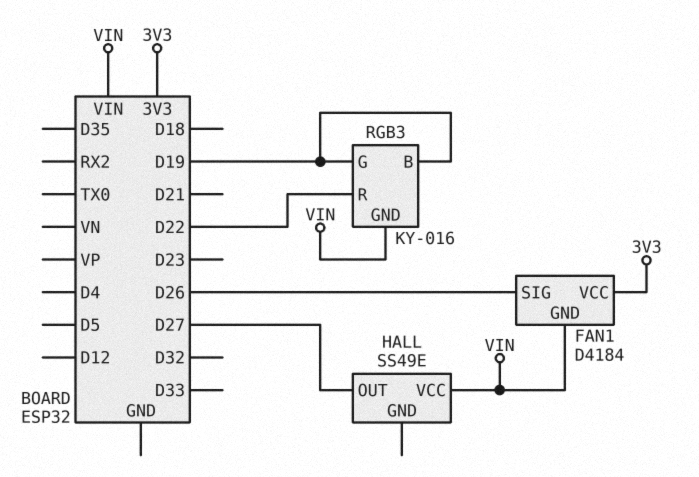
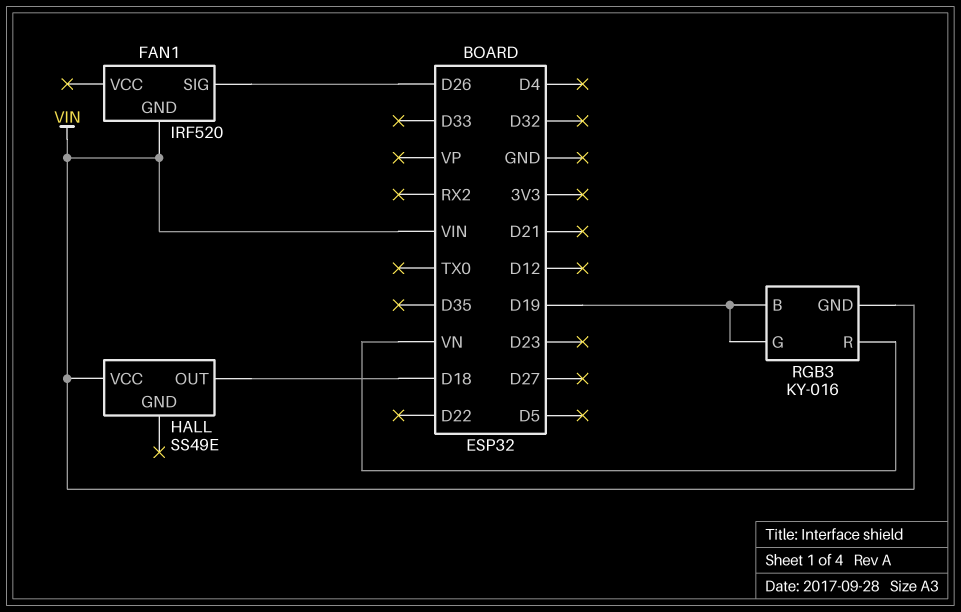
FAN1: D4184 -> IRF520
FAN1 pin VCC: 3V3 -> none
HALL pin OUT: D27 -> D18
RGB3 pin R: D22 -> VN

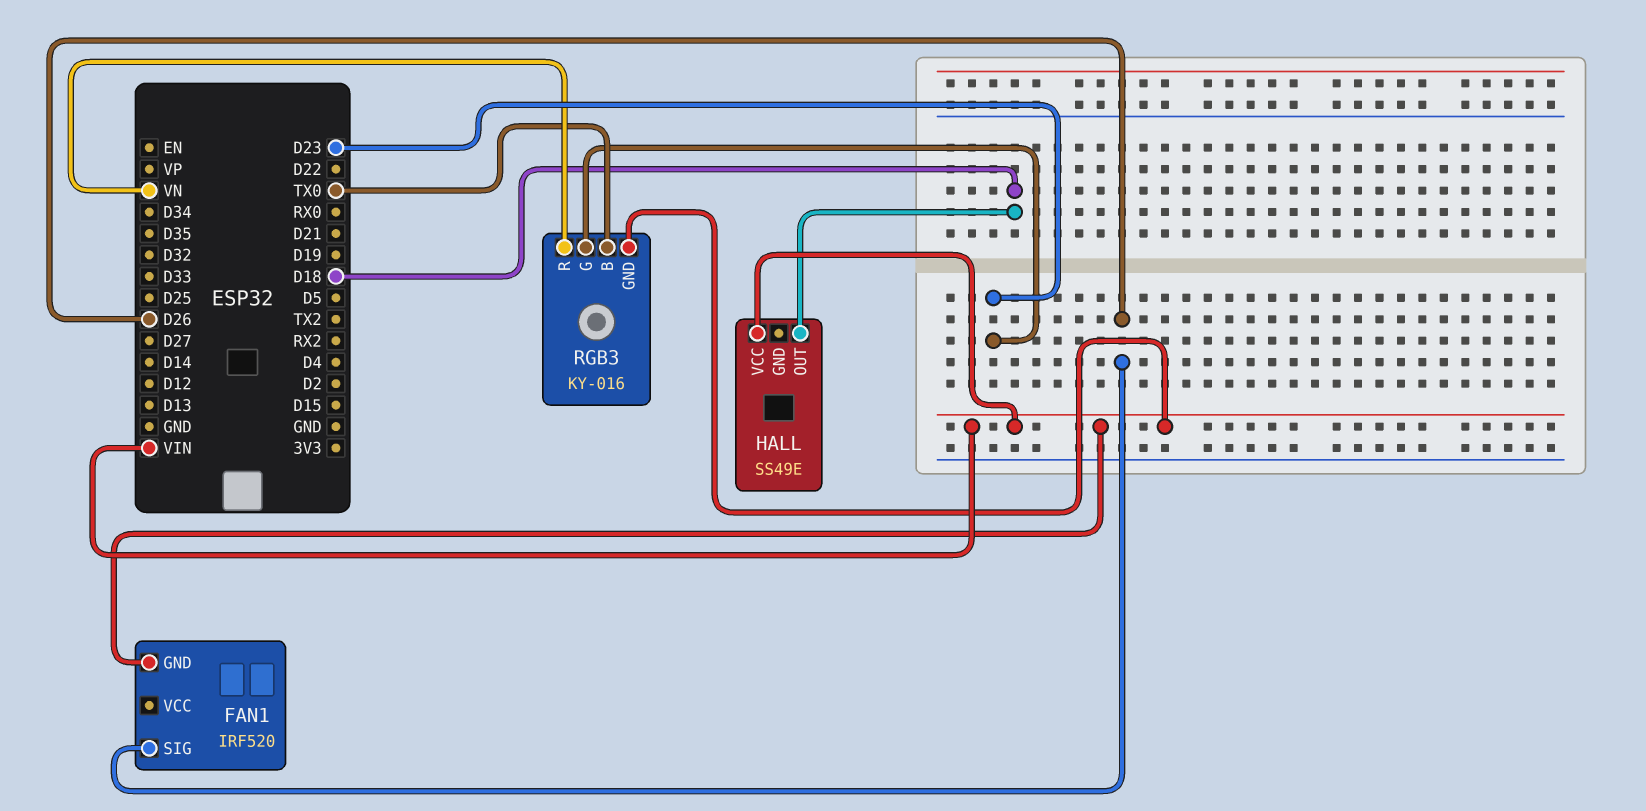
RGB3 pin B: D19 -> TX0
RGB3 pin G: D19 -> D23

